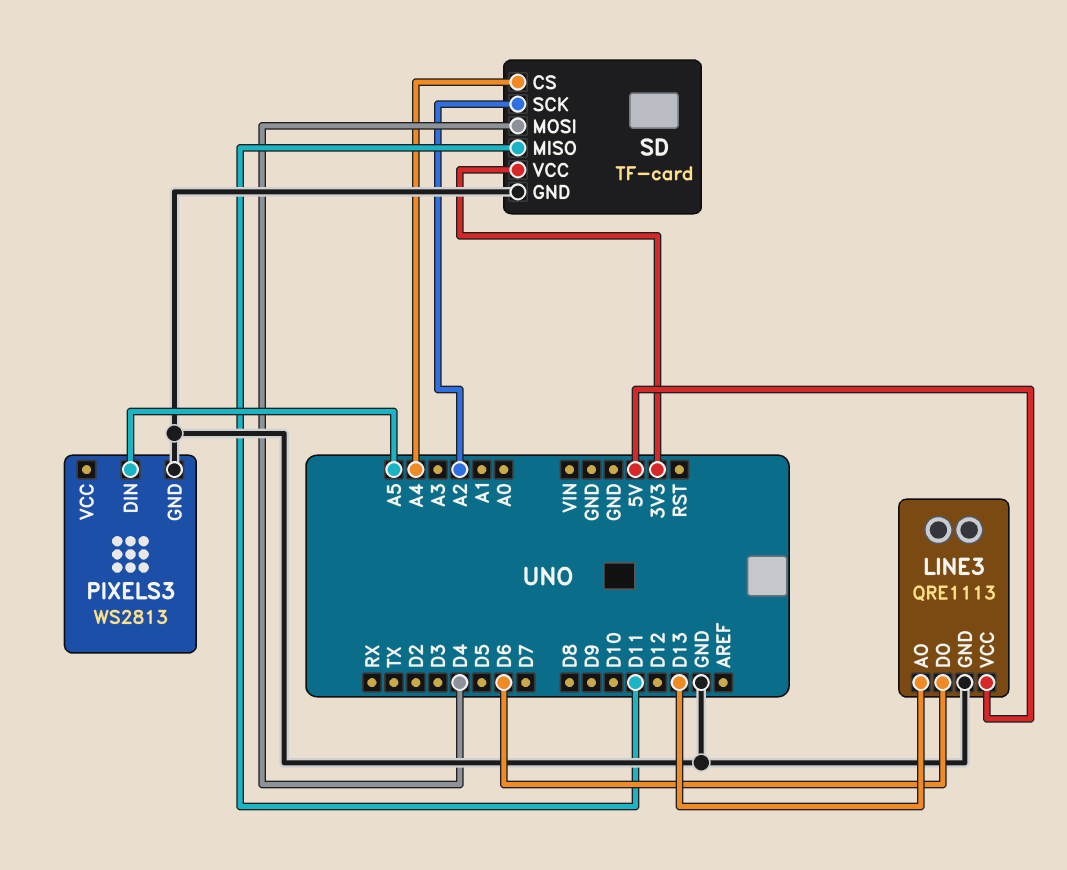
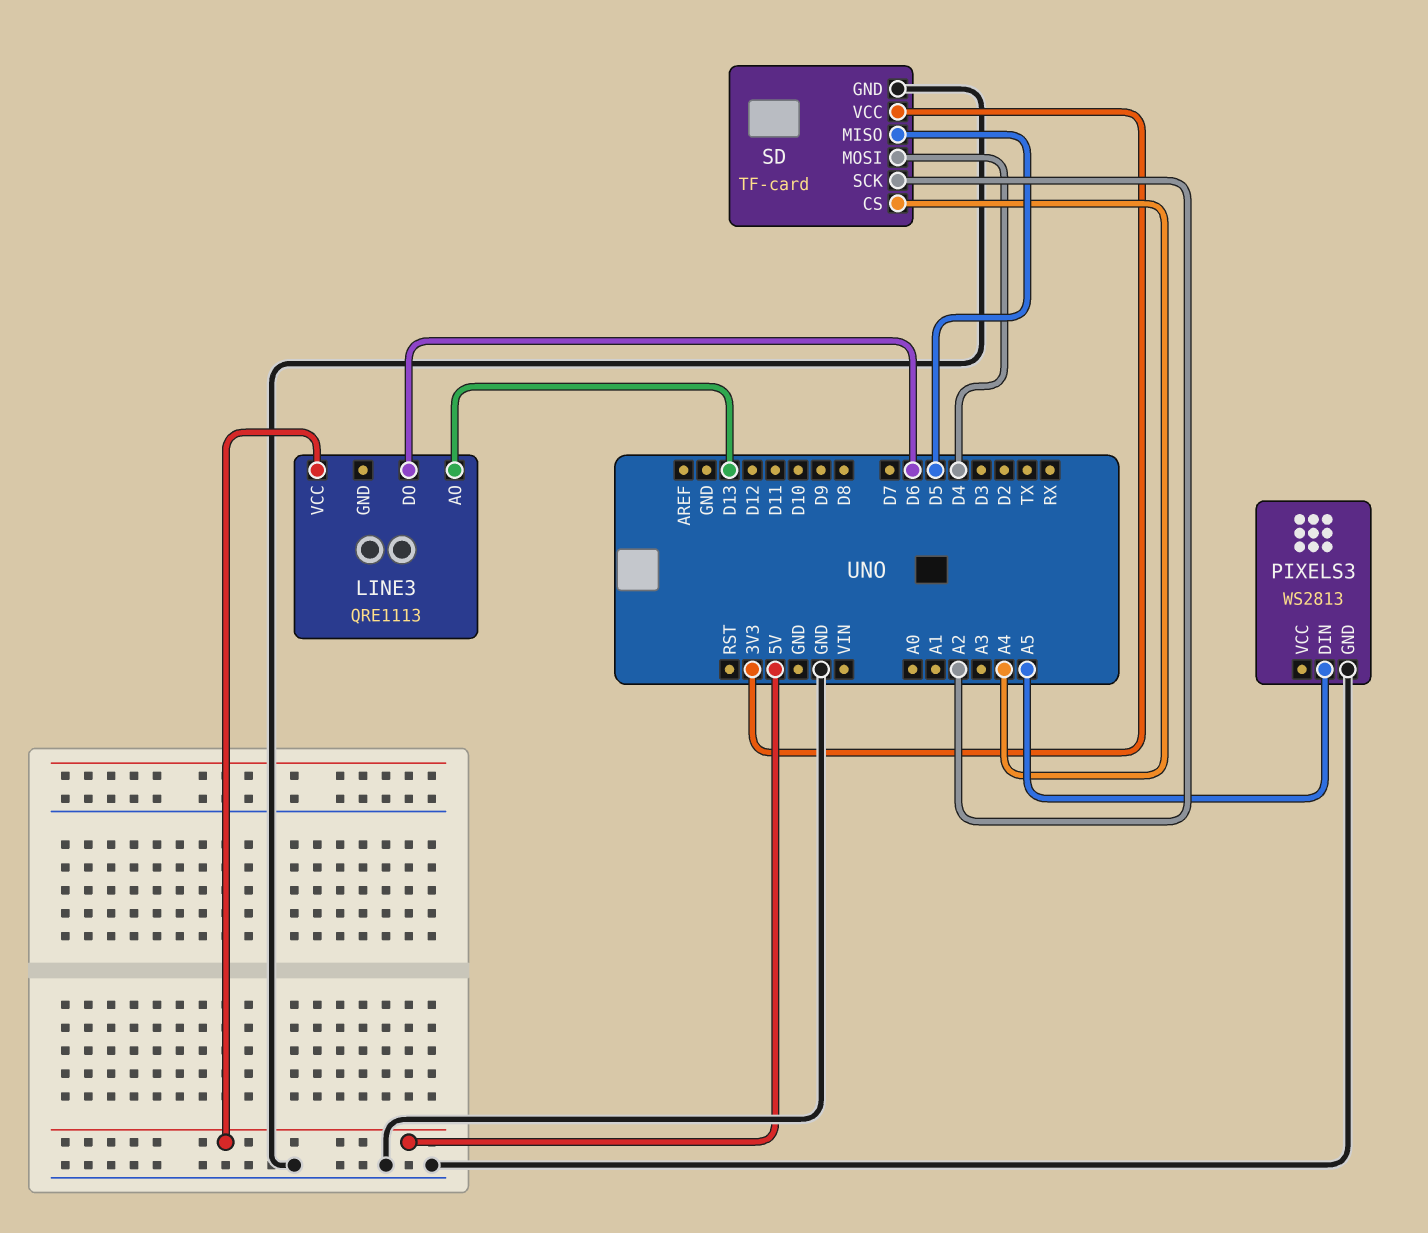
LINE3 pin GND: GND -> none
SD pin MISO: D11 -> D5

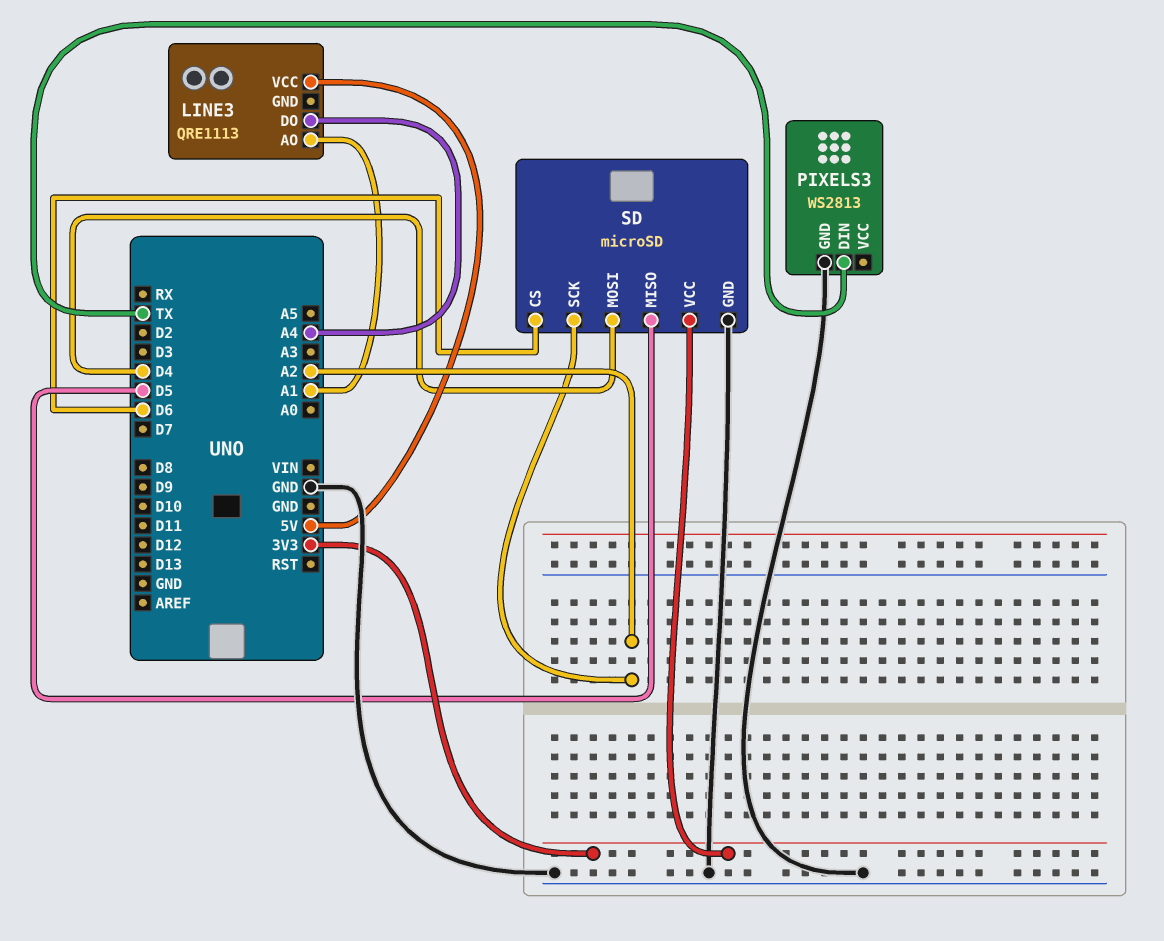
LINE3 pin AO: D13 -> A1
LINE3 pin DO: D6 -> A4
PIXELS3 pin DIN: A5 -> TX
SD: TF-card -> microSD
SD pin CS: A4 -> D6

